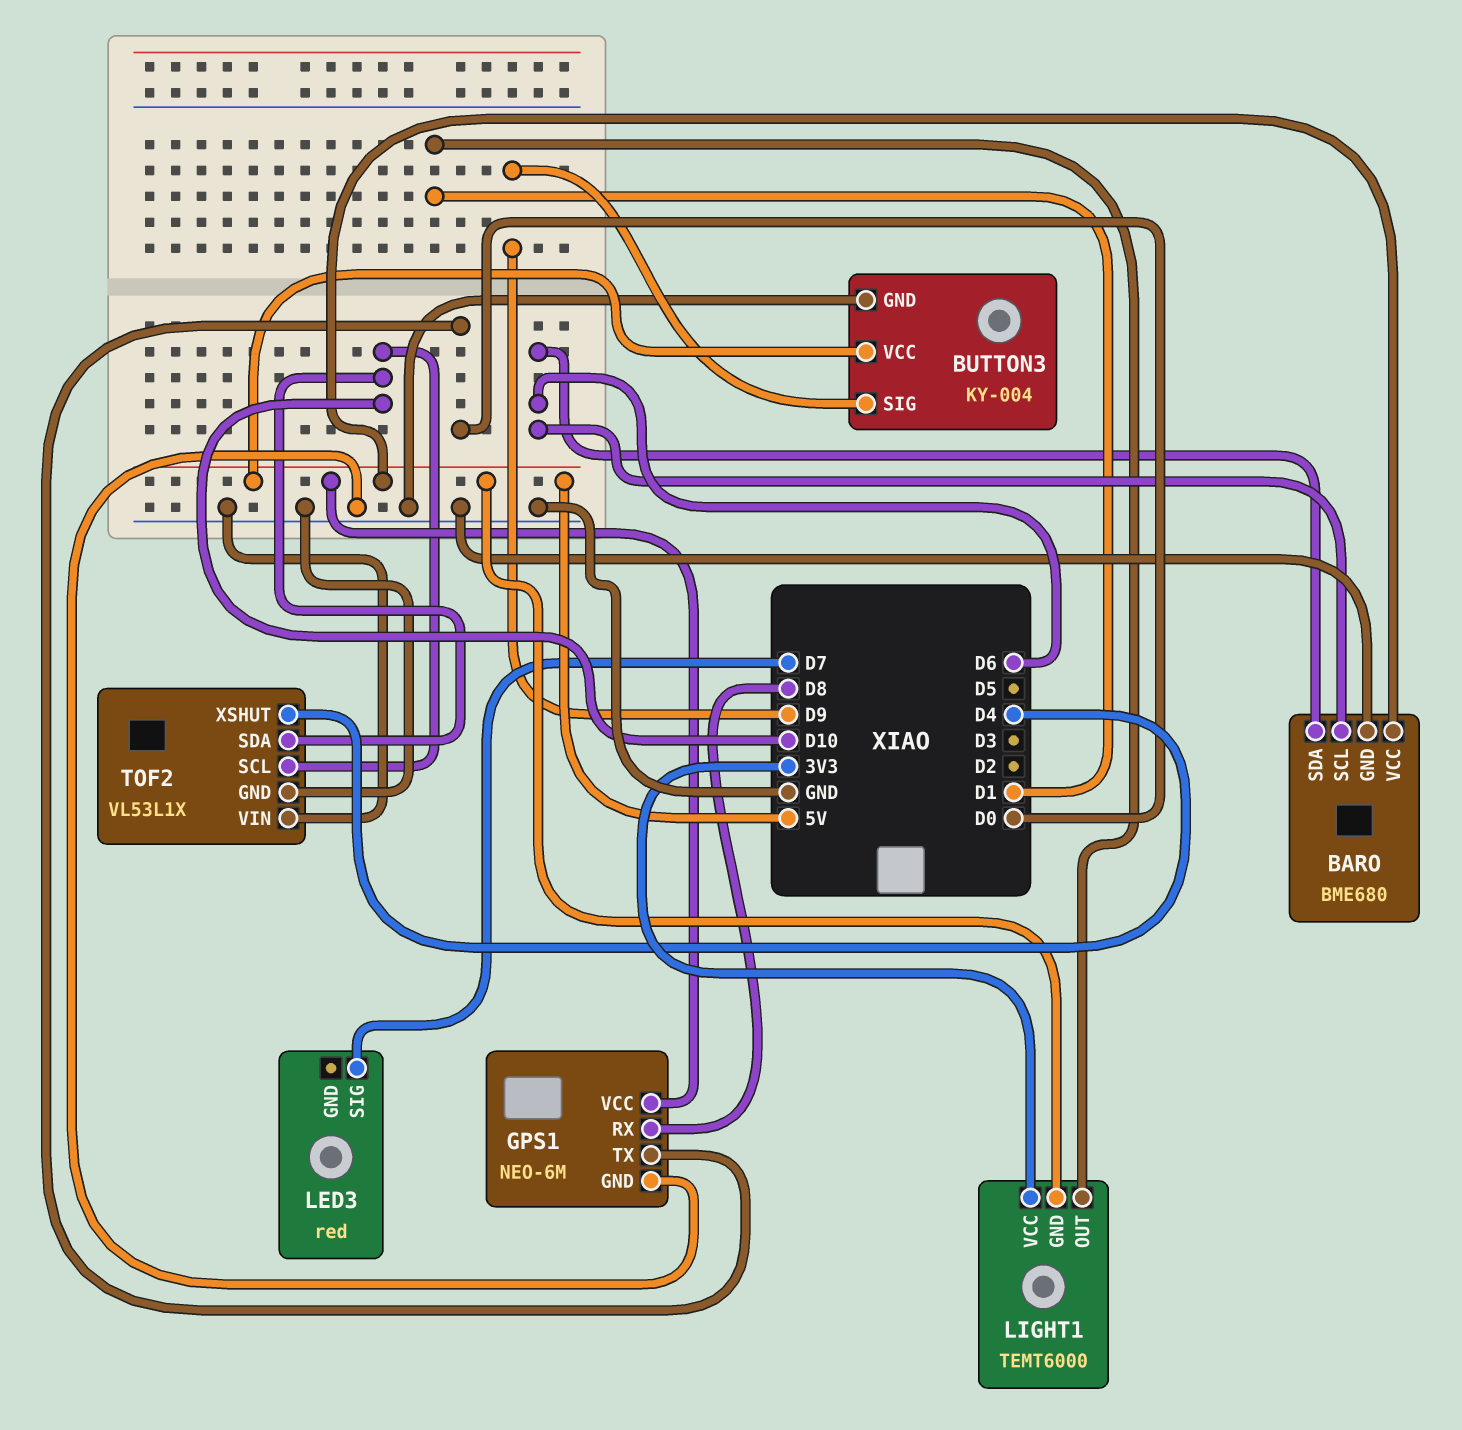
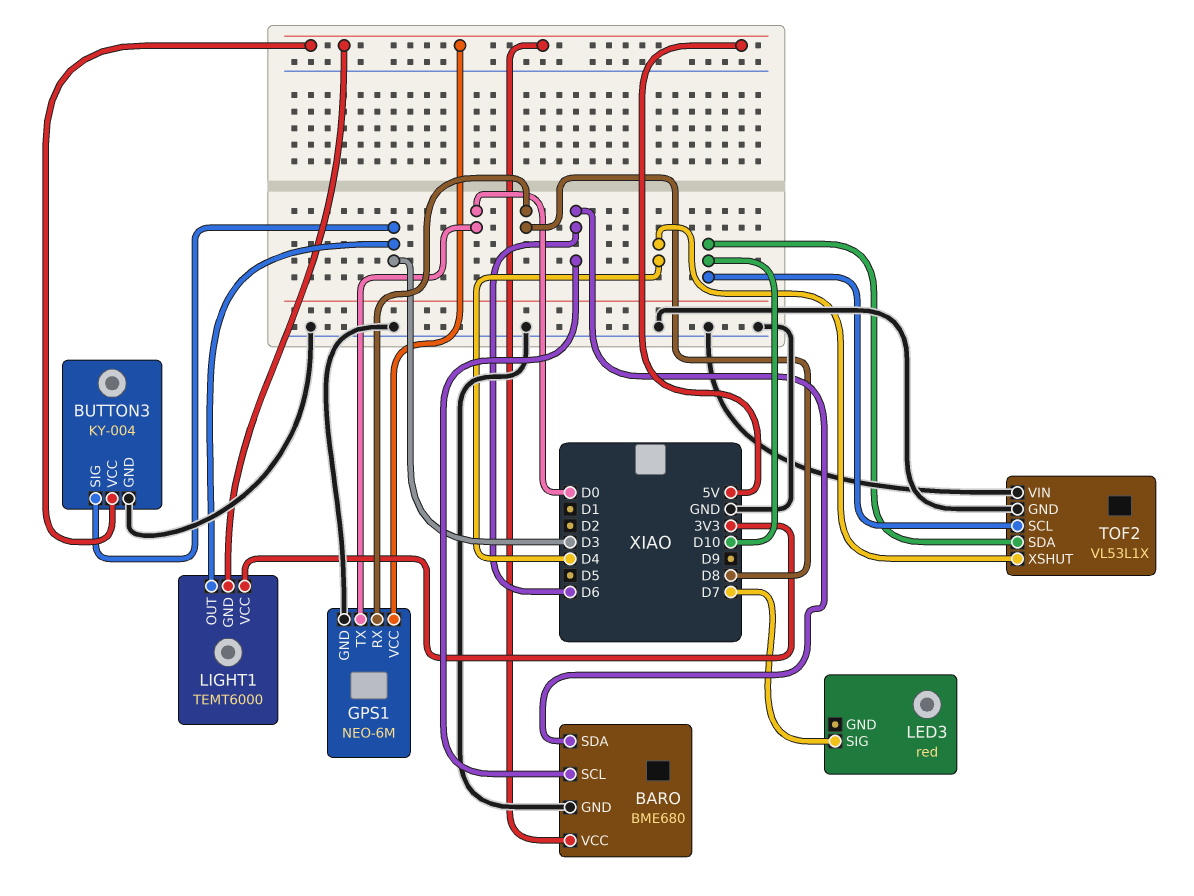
BUTTON3 pin SIG: D9 -> D3
LIGHT1 pin OUT: D1 -> D3

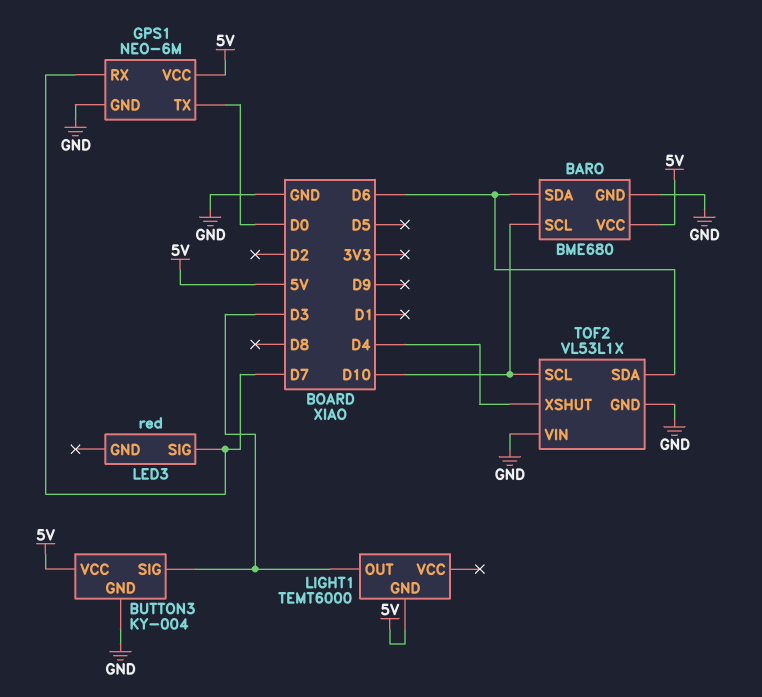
BARO pin SCL: D6 -> D10
GPS1 pin RX: D8 -> D7
LIGHT1 pin VCC: 3V3 -> none
TOF2 pin SDA: D10 -> D6

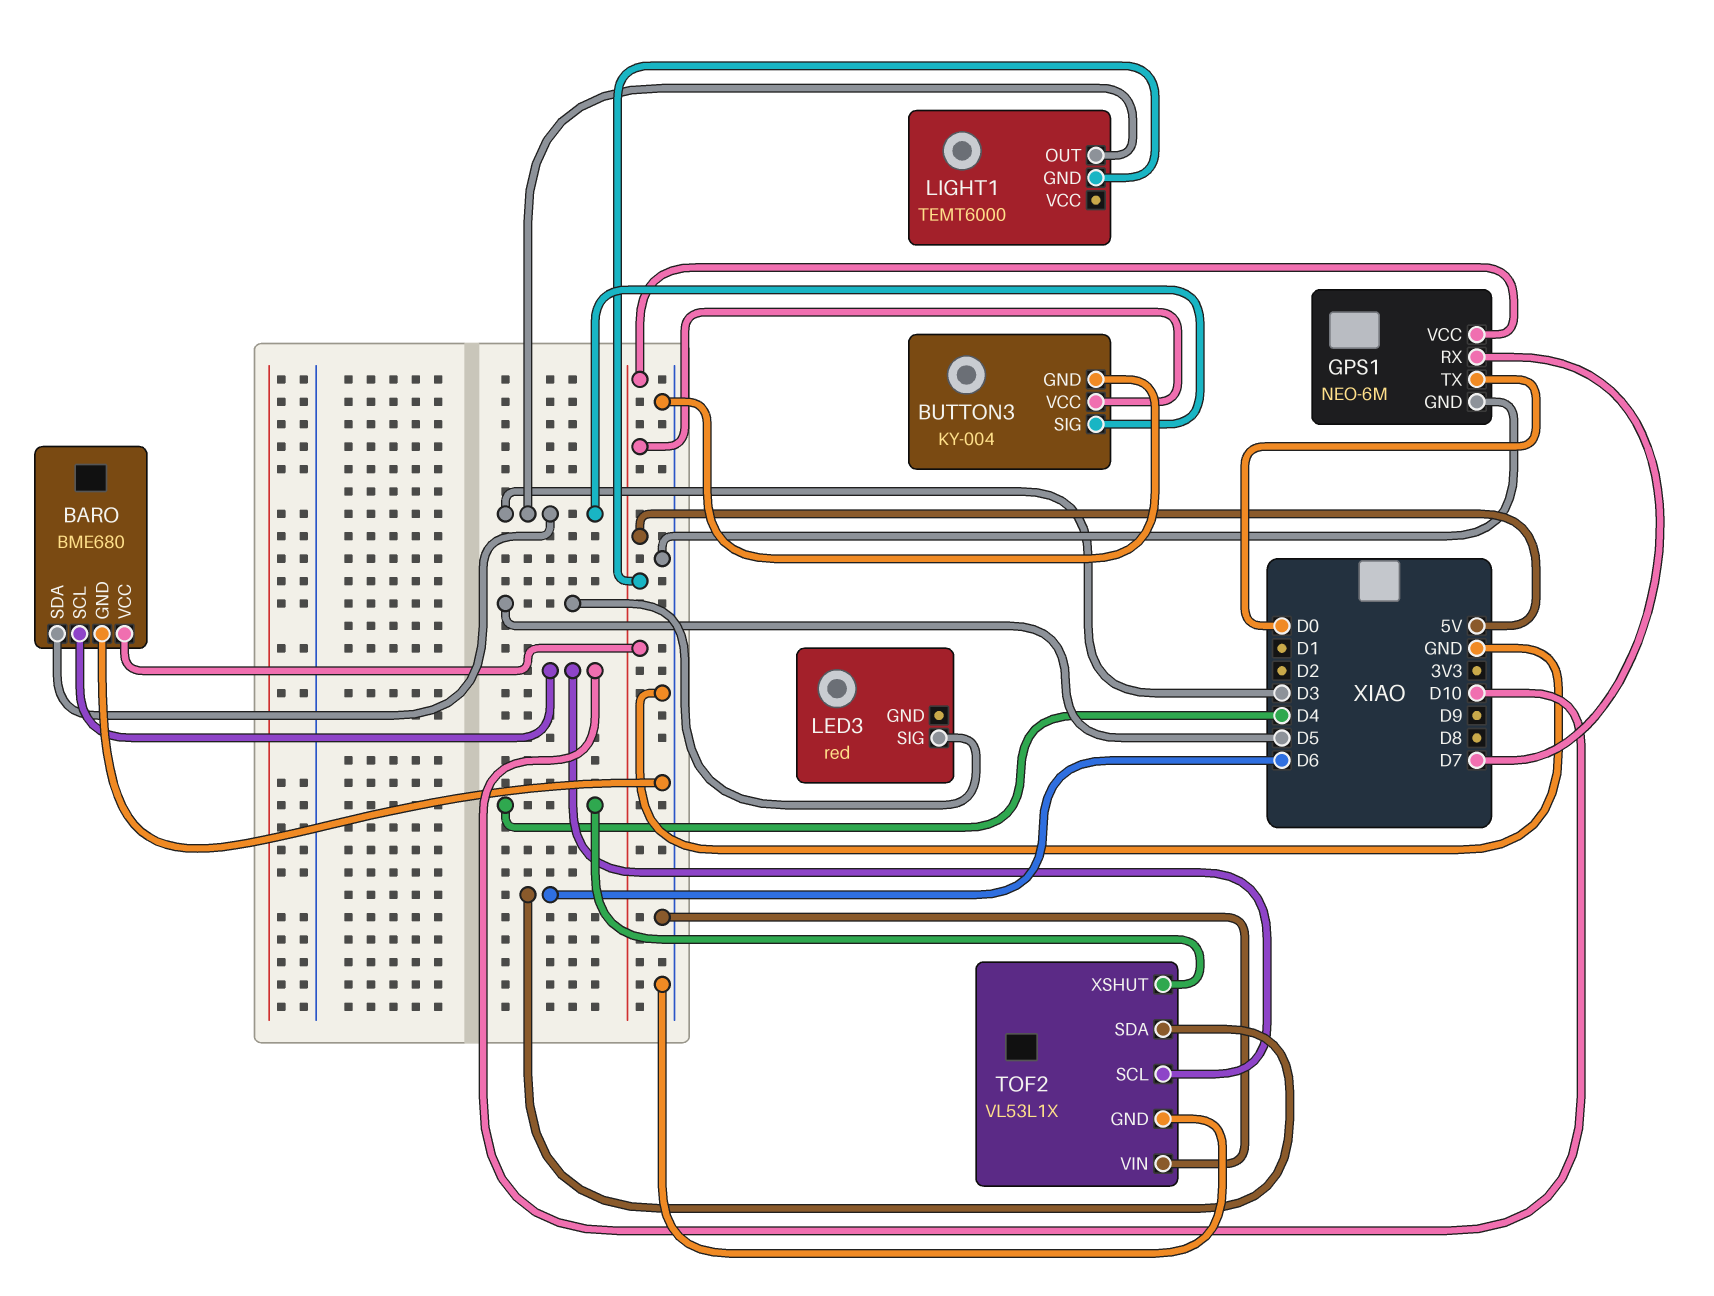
BARO pin SDA: D6 -> D3
LED3 pin SIG: D7 -> D5

